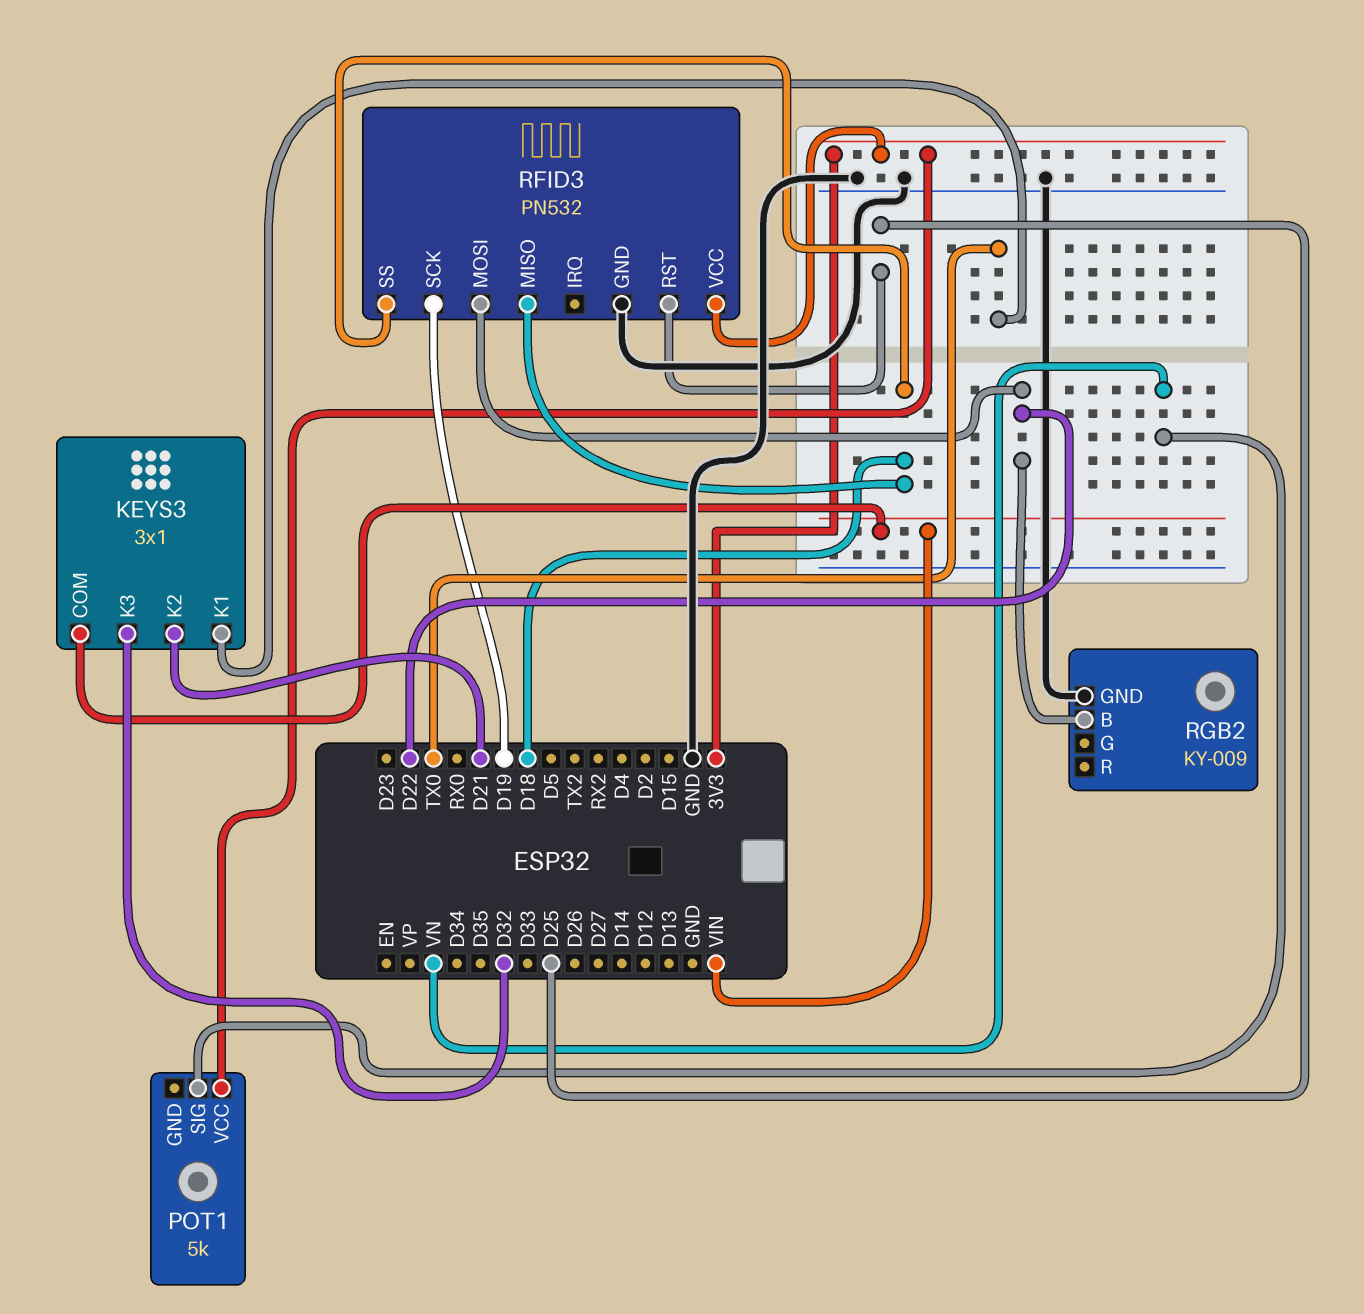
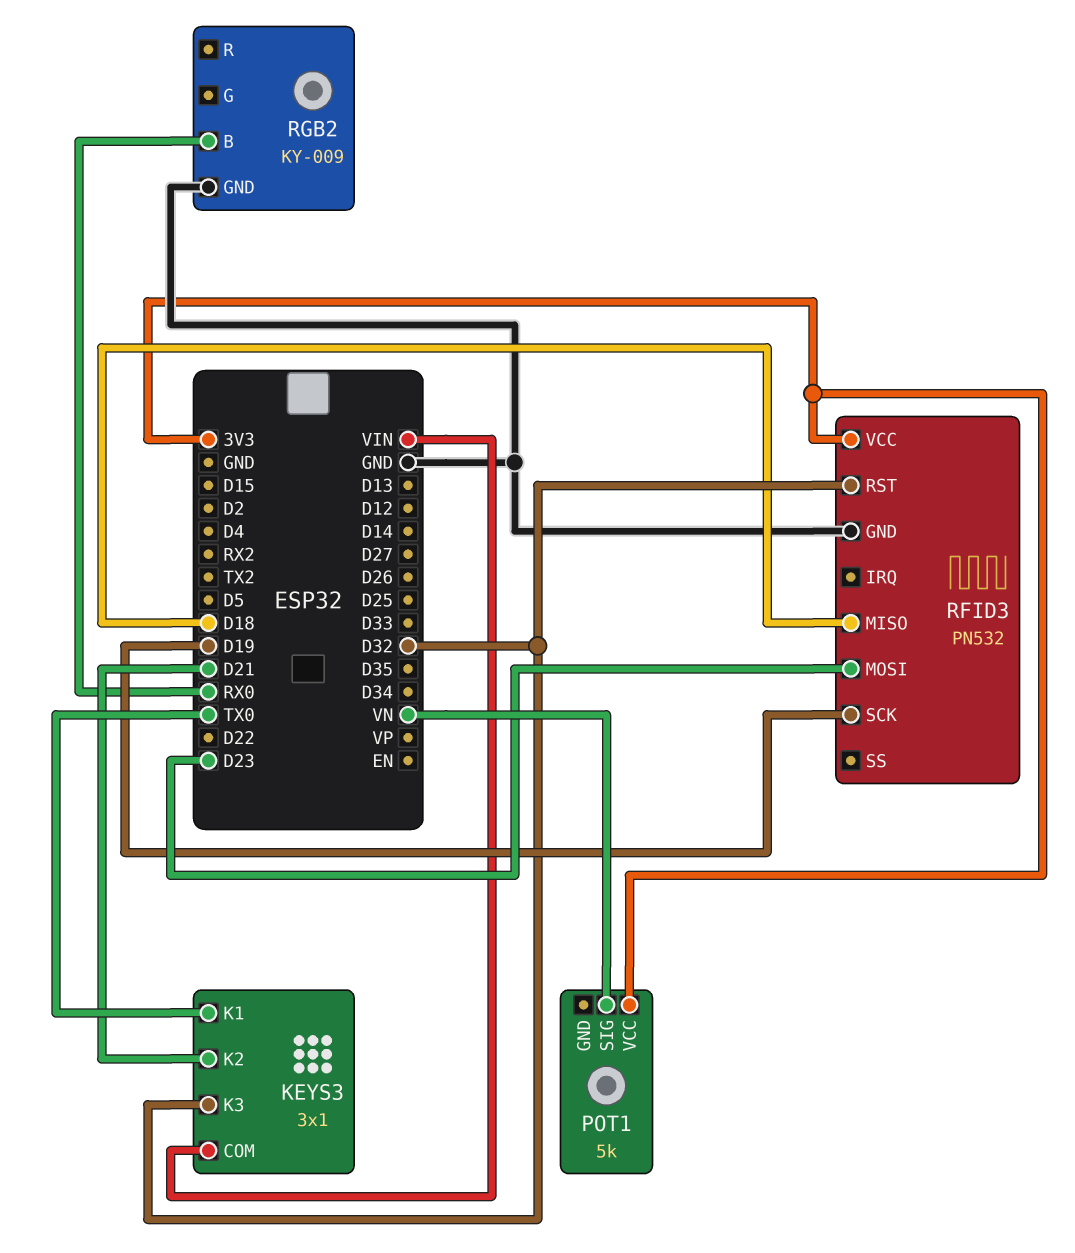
RFID3 pin MOSI: D22 -> D23
RFID3 pin RST: D25 -> D32
RFID3 pin SS: D18 -> none
RGB2 pin B: D22 -> RX0

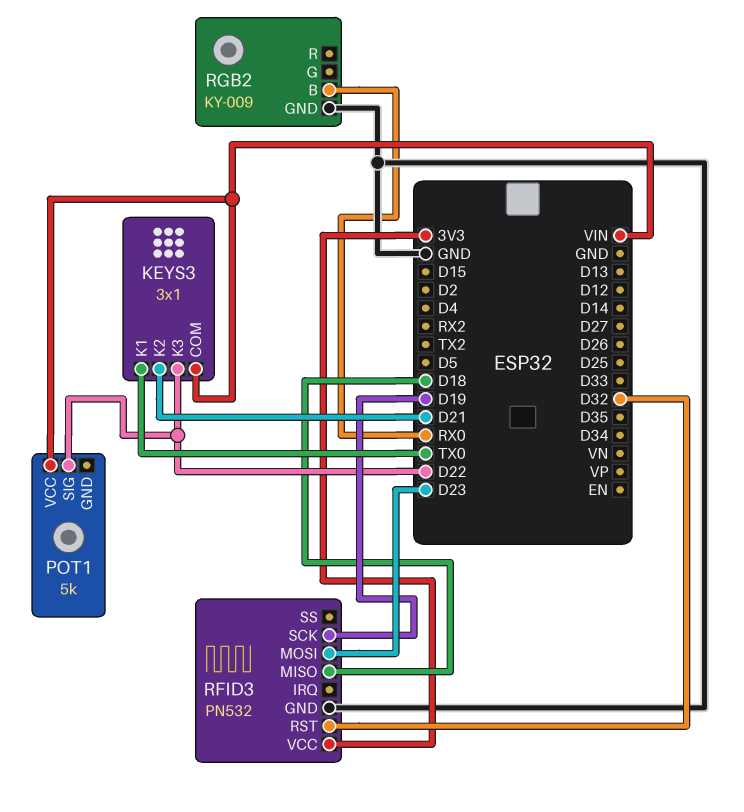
KEYS3 pin K3: D32 -> D22
POT1 pin SIG: VN -> D22
POT1 pin VCC: 3V3 -> VIN

